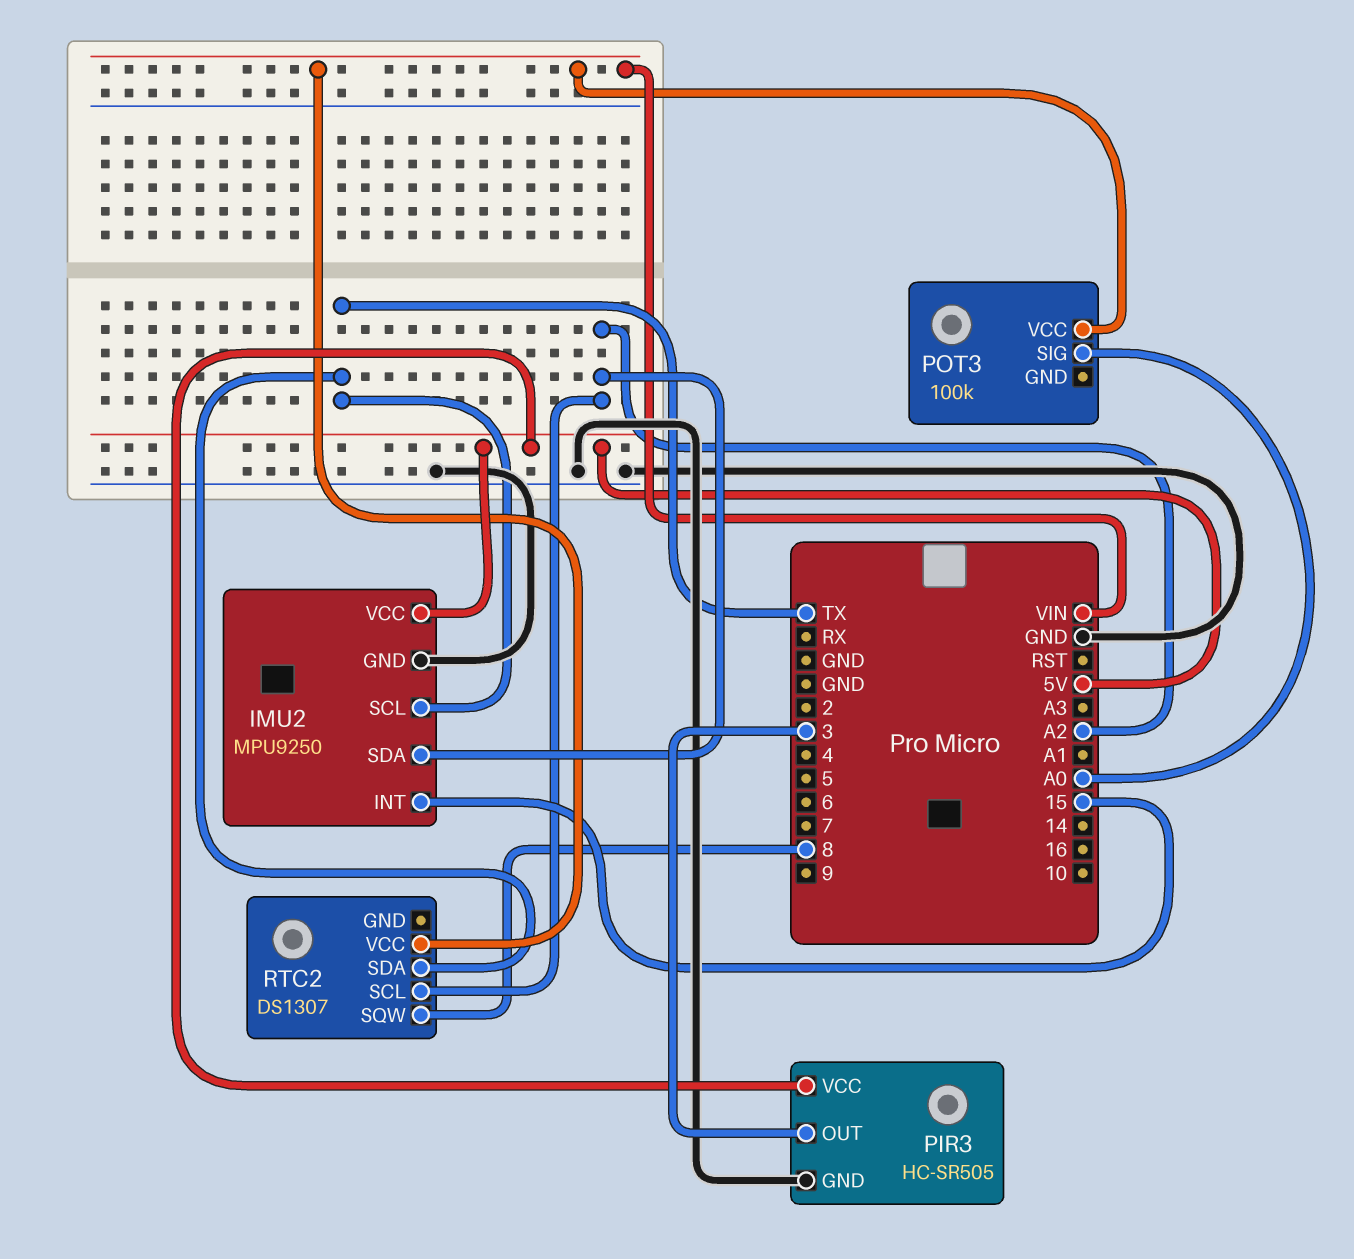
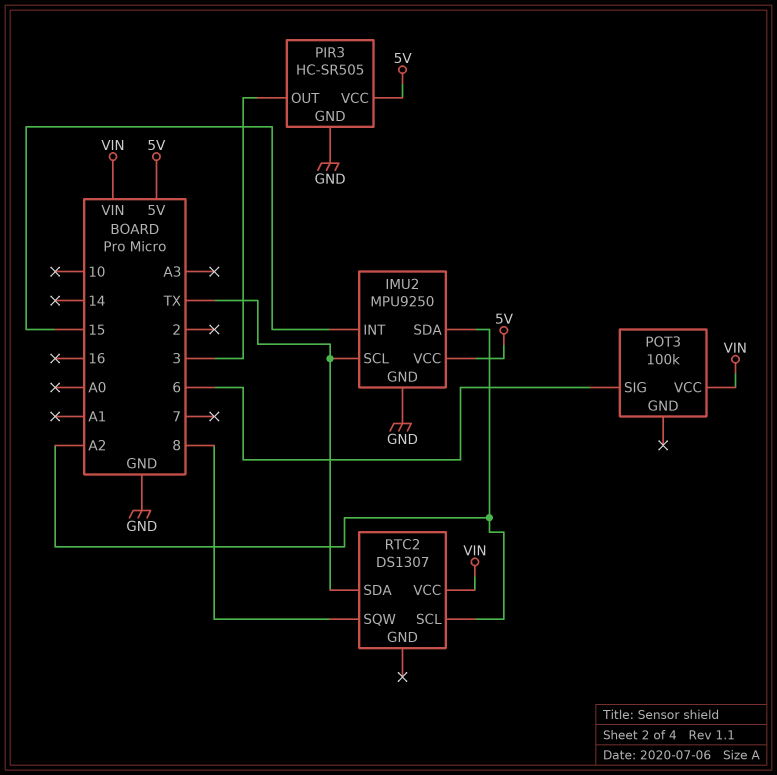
POT3 pin SIG: A0 -> 6

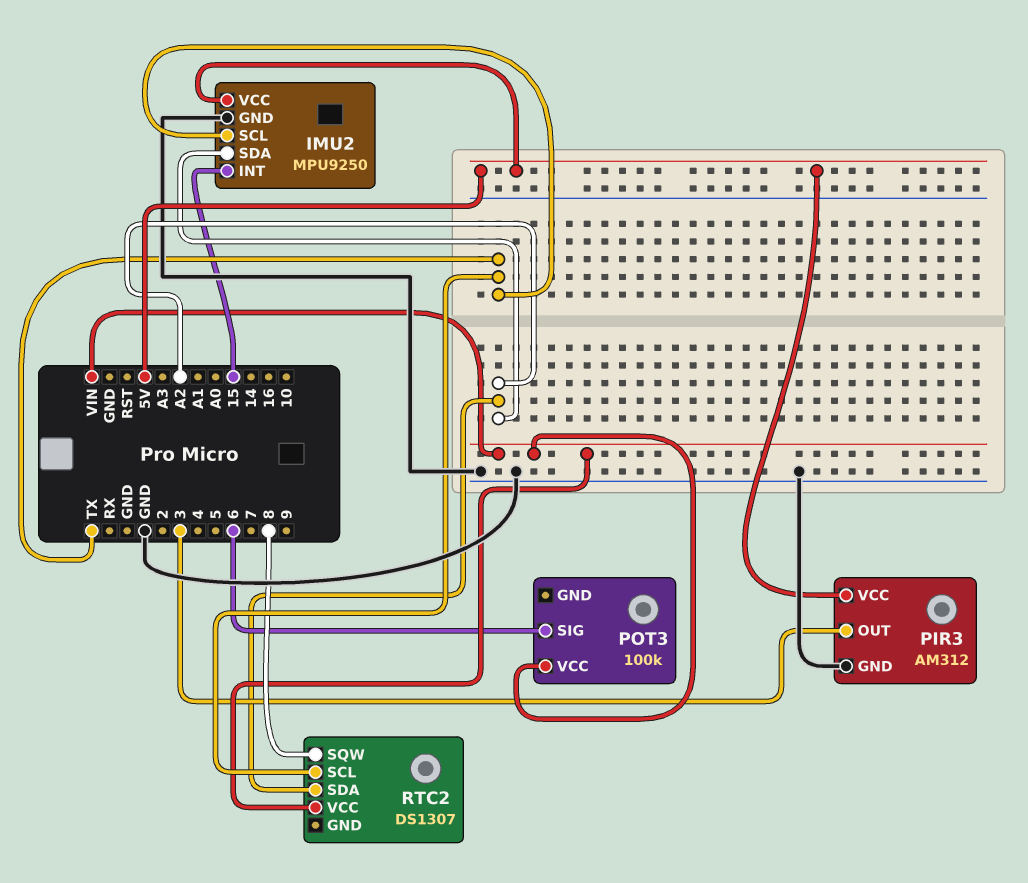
PIR3: HC-SR505 -> AM312
RTC2 pin SCL: A2 -> TX
RTC2 pin SDA: TX -> A2

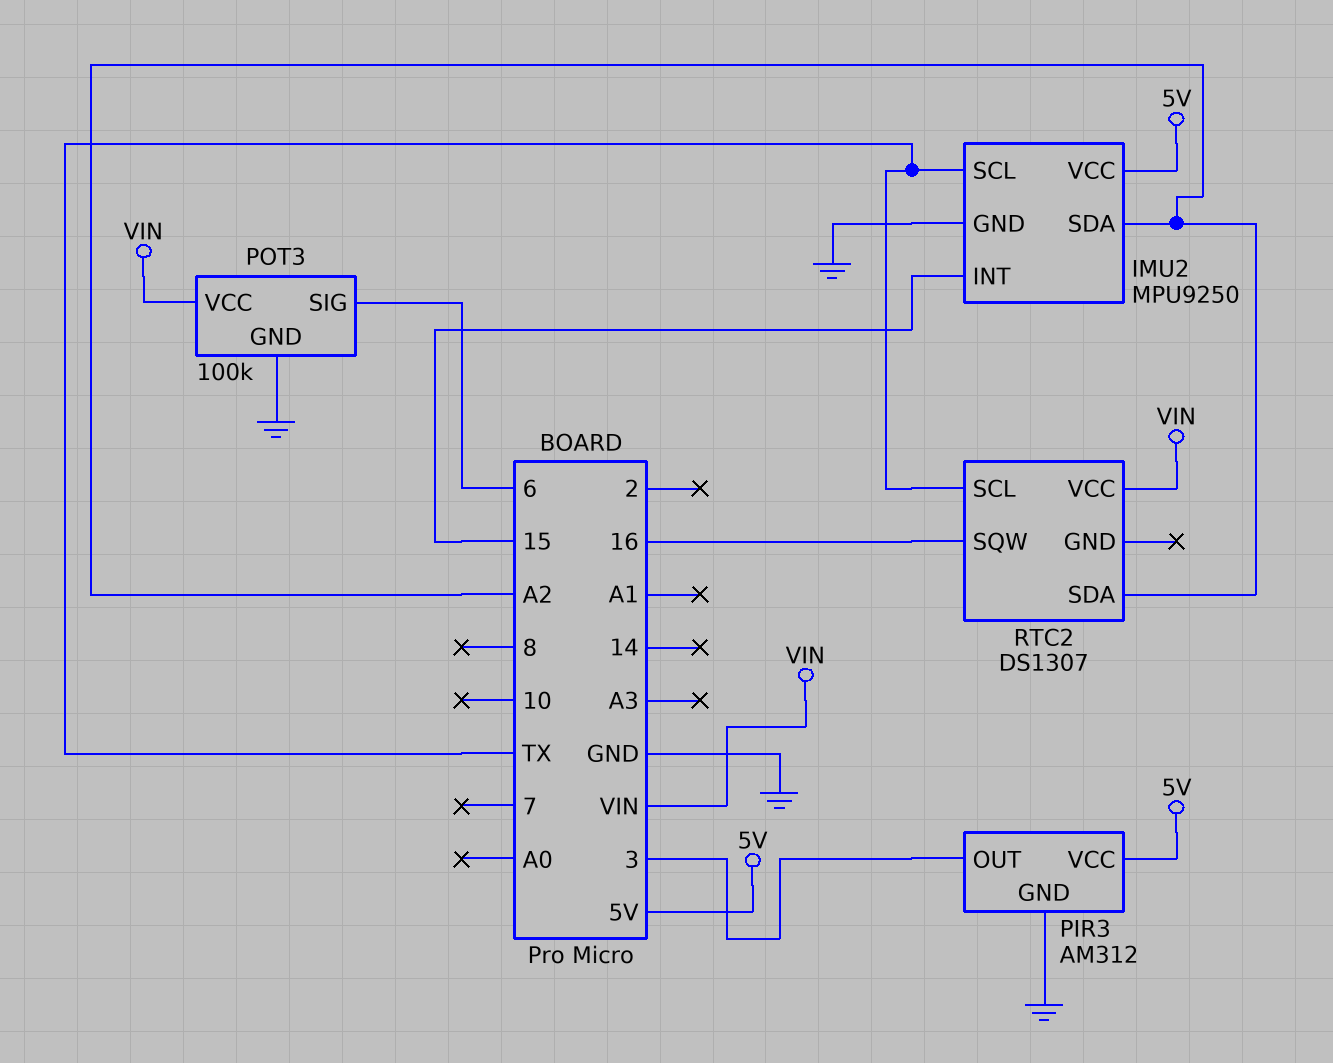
POT3 pin GND: none -> GND
RTC2 pin SQW: 8 -> 16

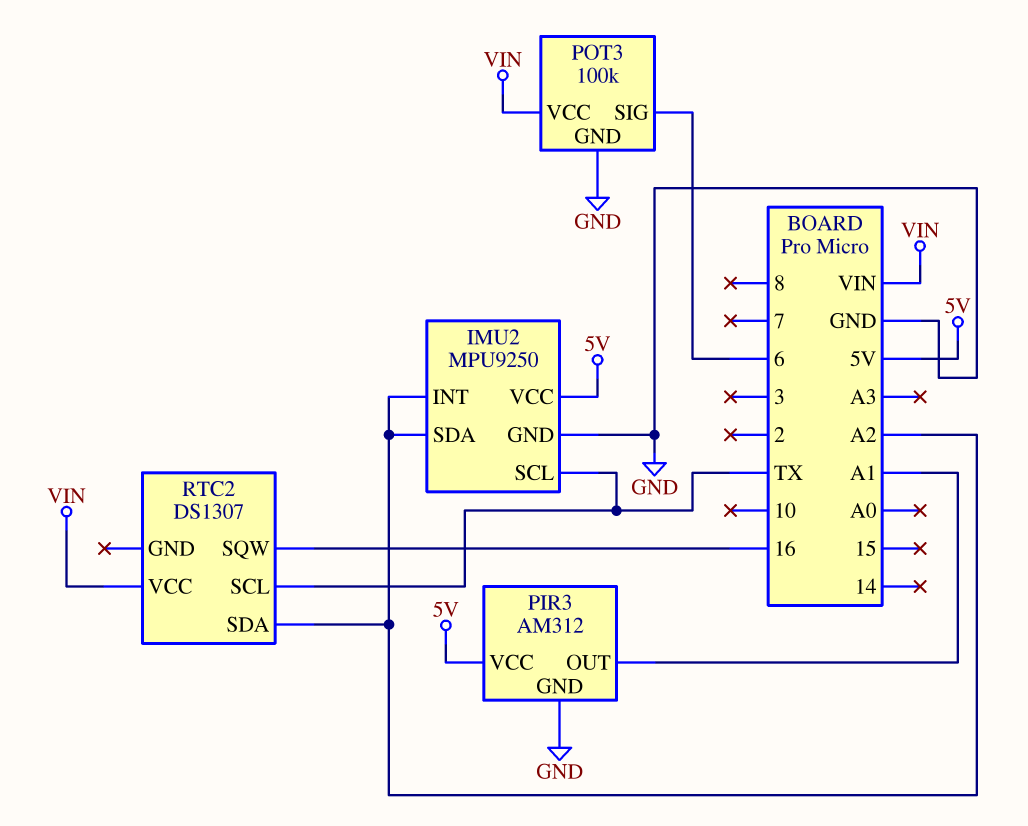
IMU2 pin INT: 15 -> A2
PIR3 pin OUT: 3 -> A1

